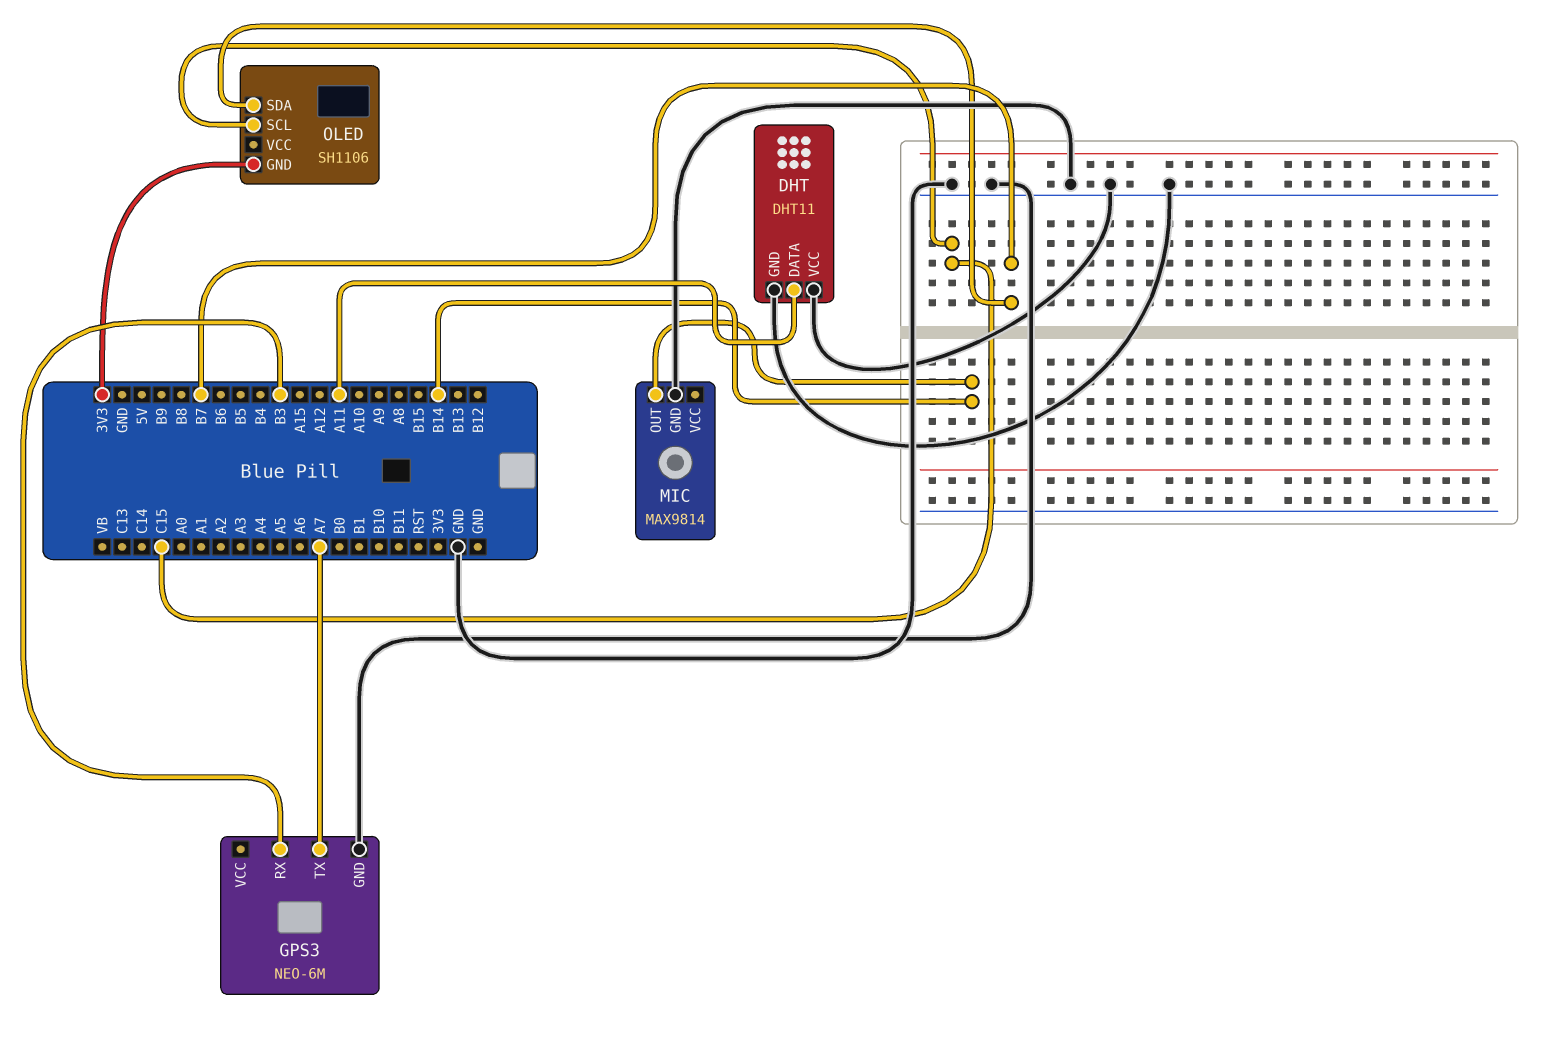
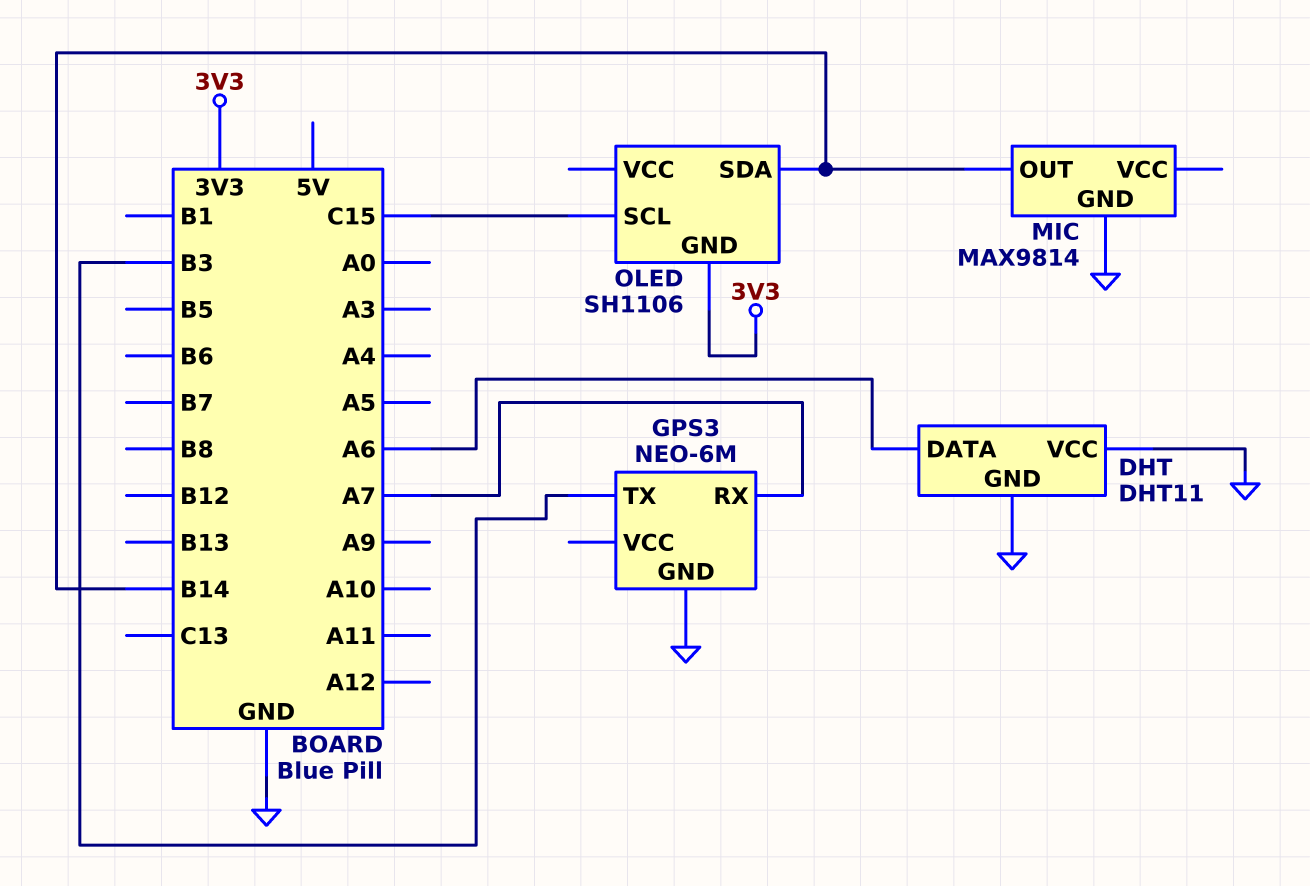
DHT pin DATA: A11 -> A6
GPS3 pin RX: B3 -> A7
GPS3 pin TX: A7 -> B3
OLED pin SDA: B7 -> B14

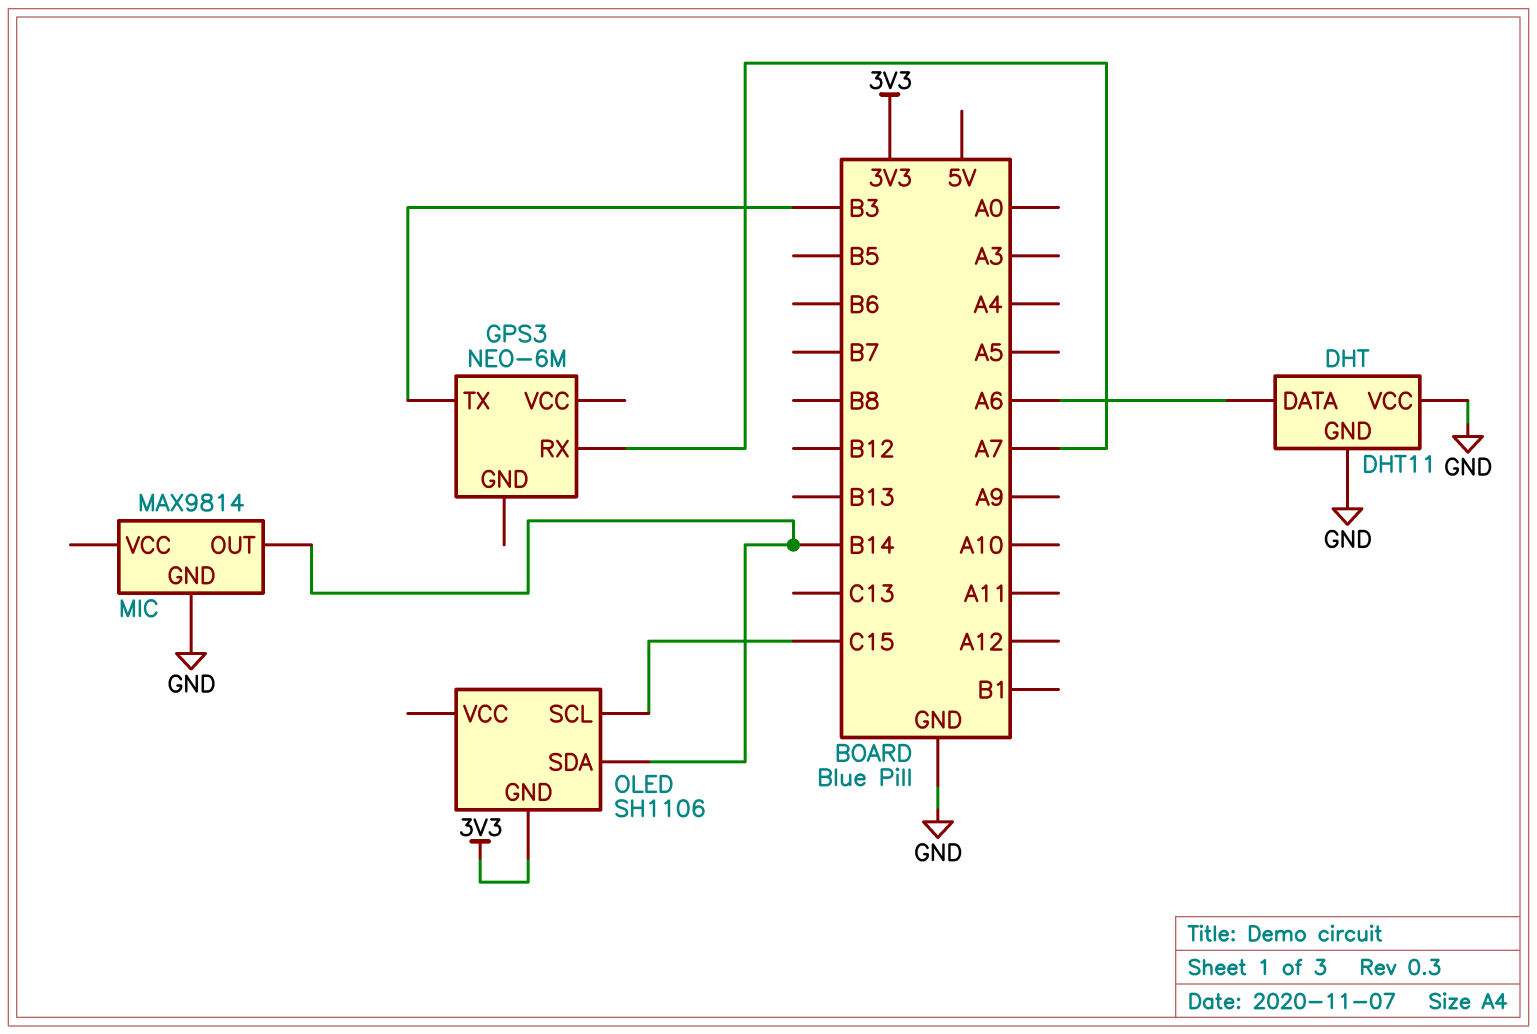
GPS3 pin GND: GND -> none

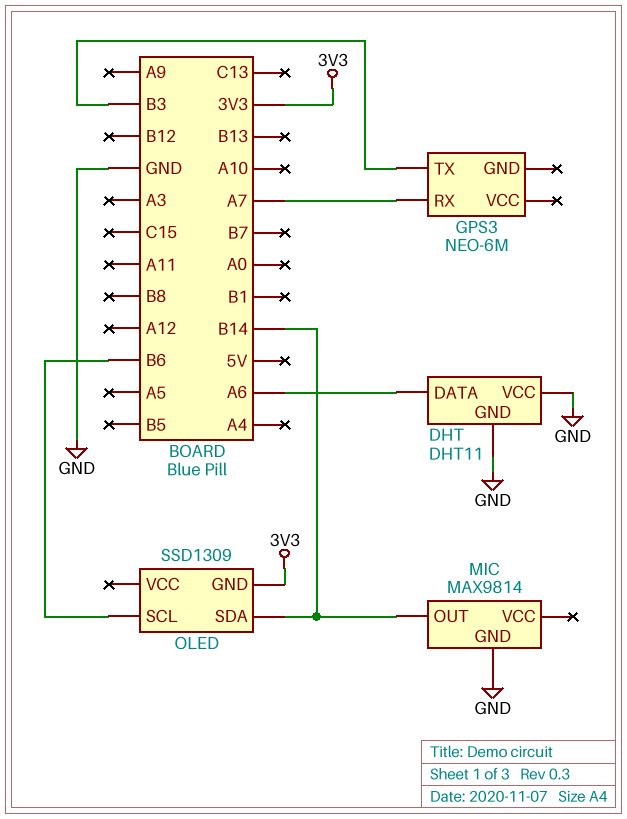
OLED: SH1106 -> SSD1309
OLED pin SCL: C15 -> B6

